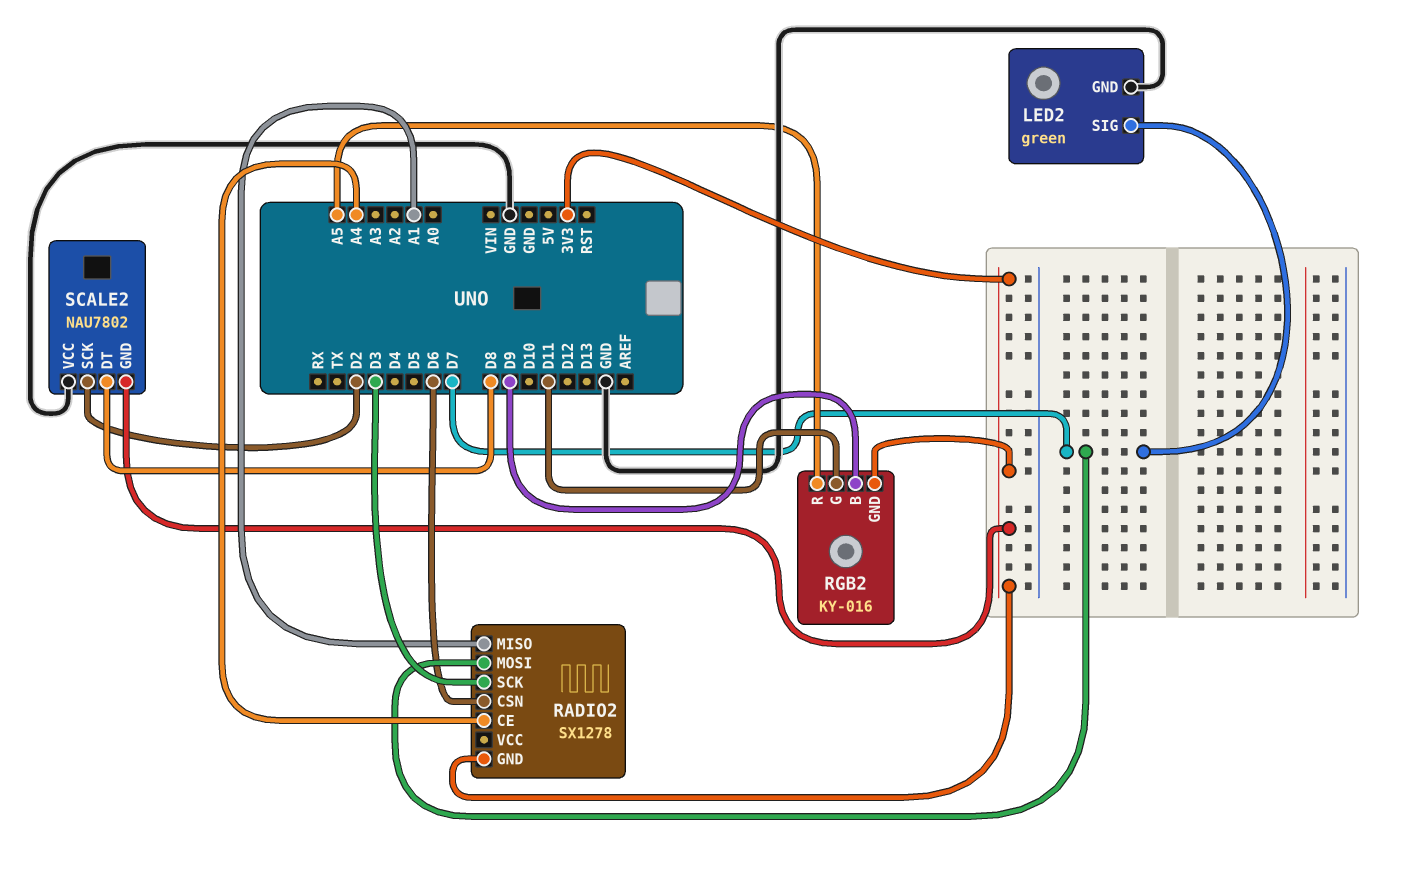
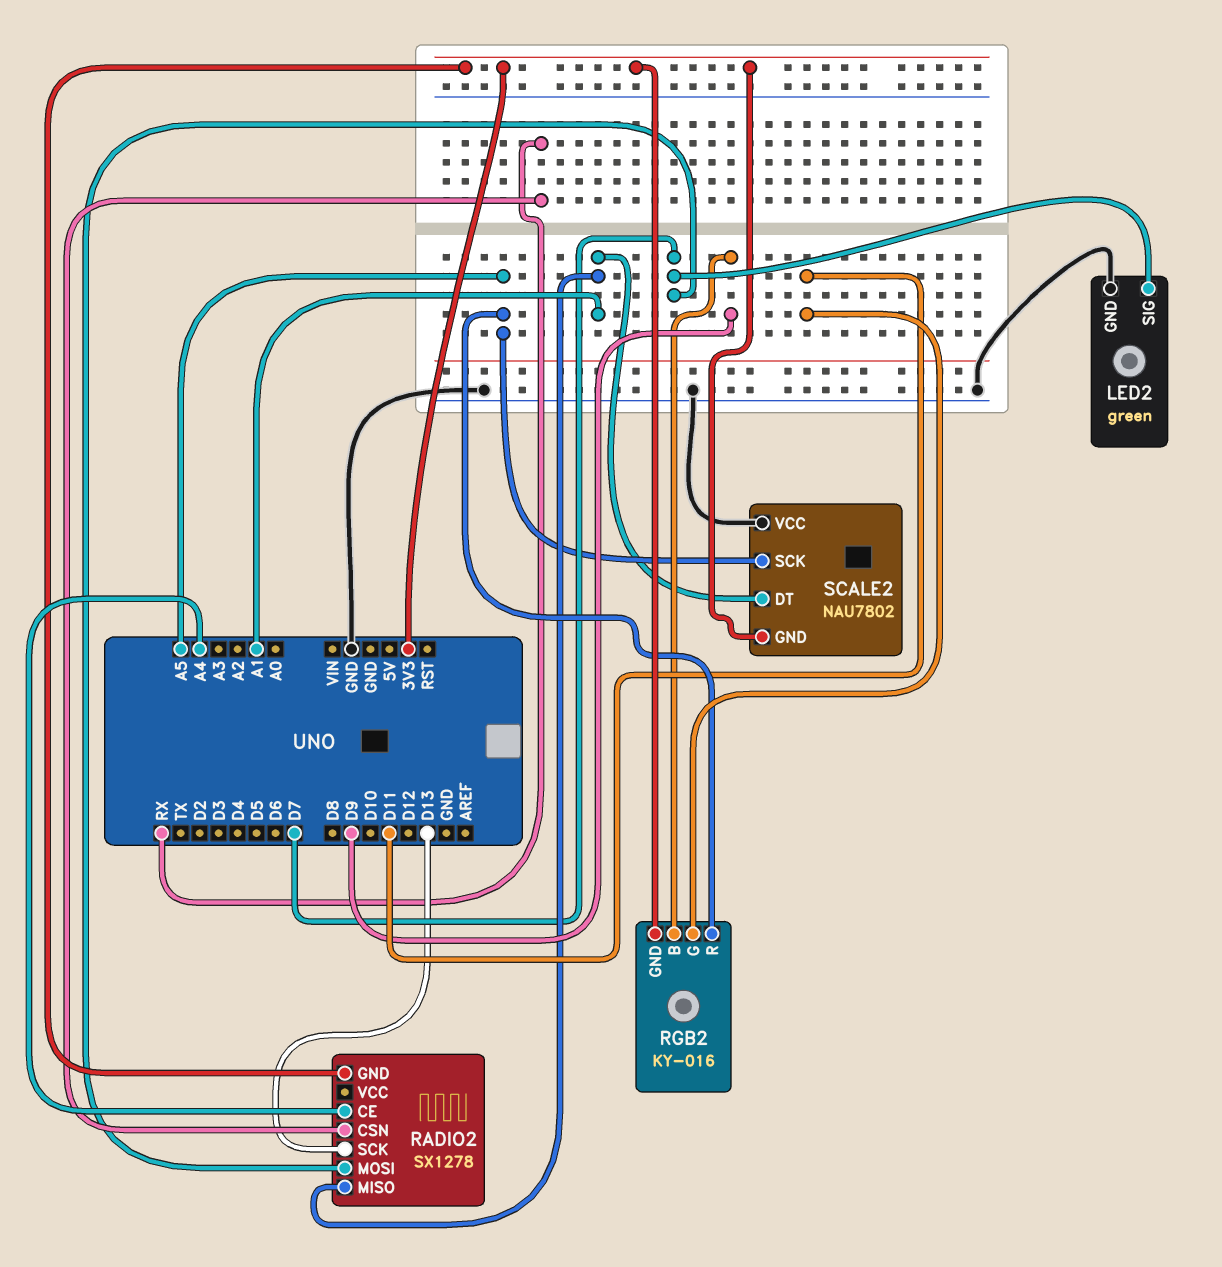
RADIO2 pin CSN: D6 -> RX
RADIO2 pin SCK: D3 -> D13
SCALE2 pin DT: D8 -> A1
SCALE2 pin SCK: D2 -> A5

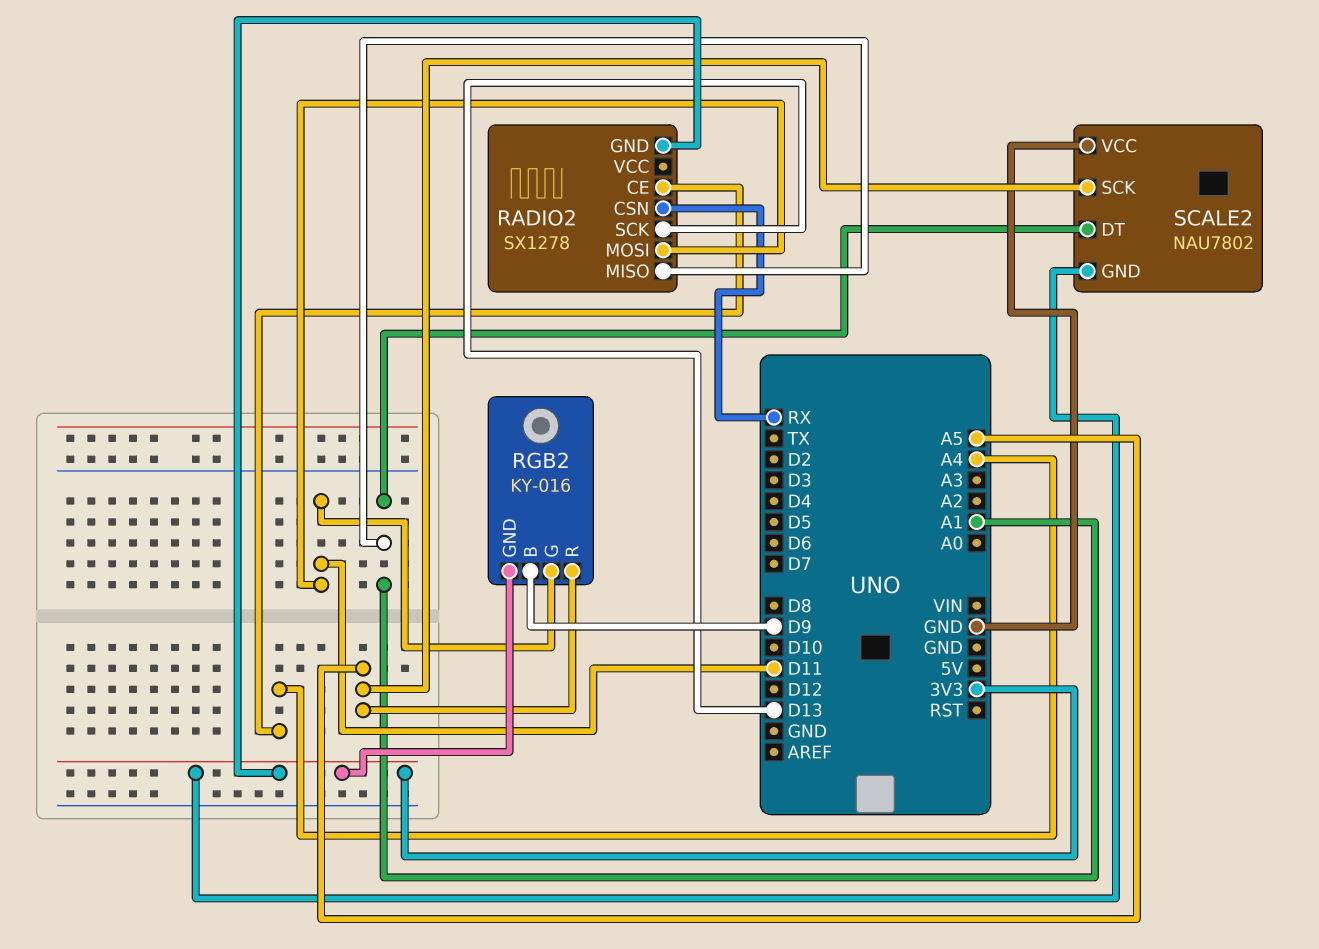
LED2: green -> none
LED2 pin GND: GND -> none
LED2 pin SIG: D7 -> none
RADIO2 pin MOSI: D7 -> D11

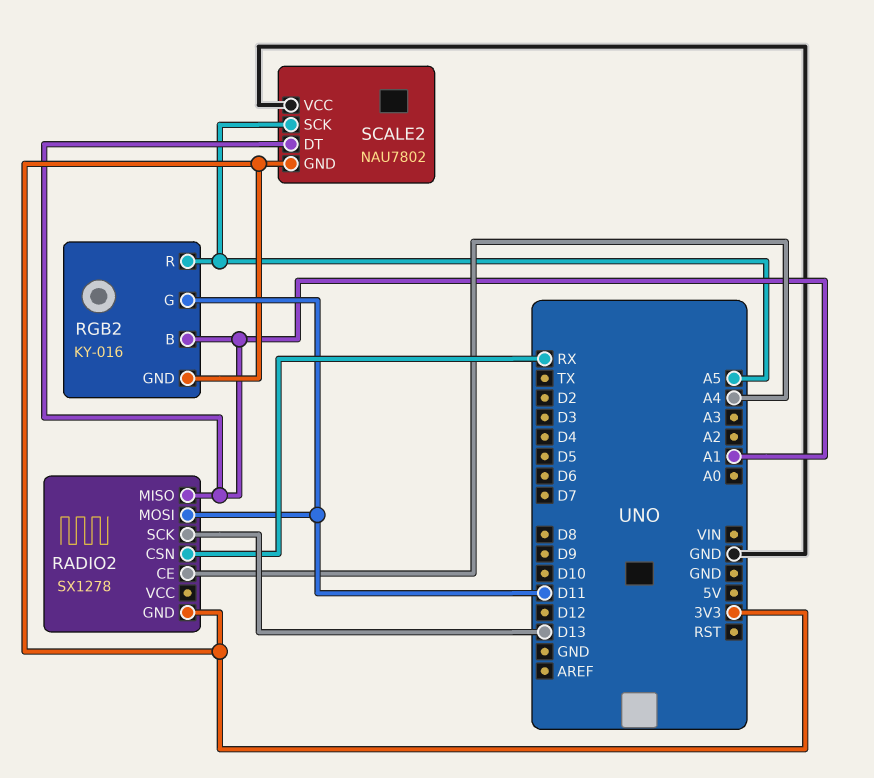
RGB2 pin B: D9 -> A1

